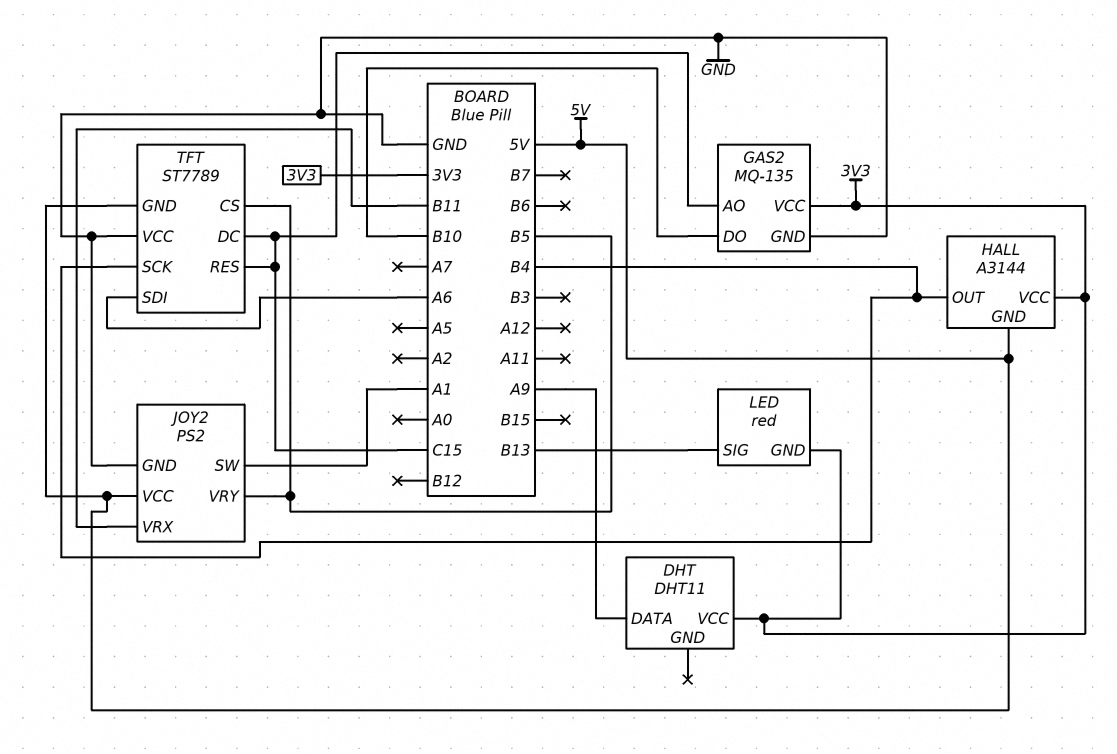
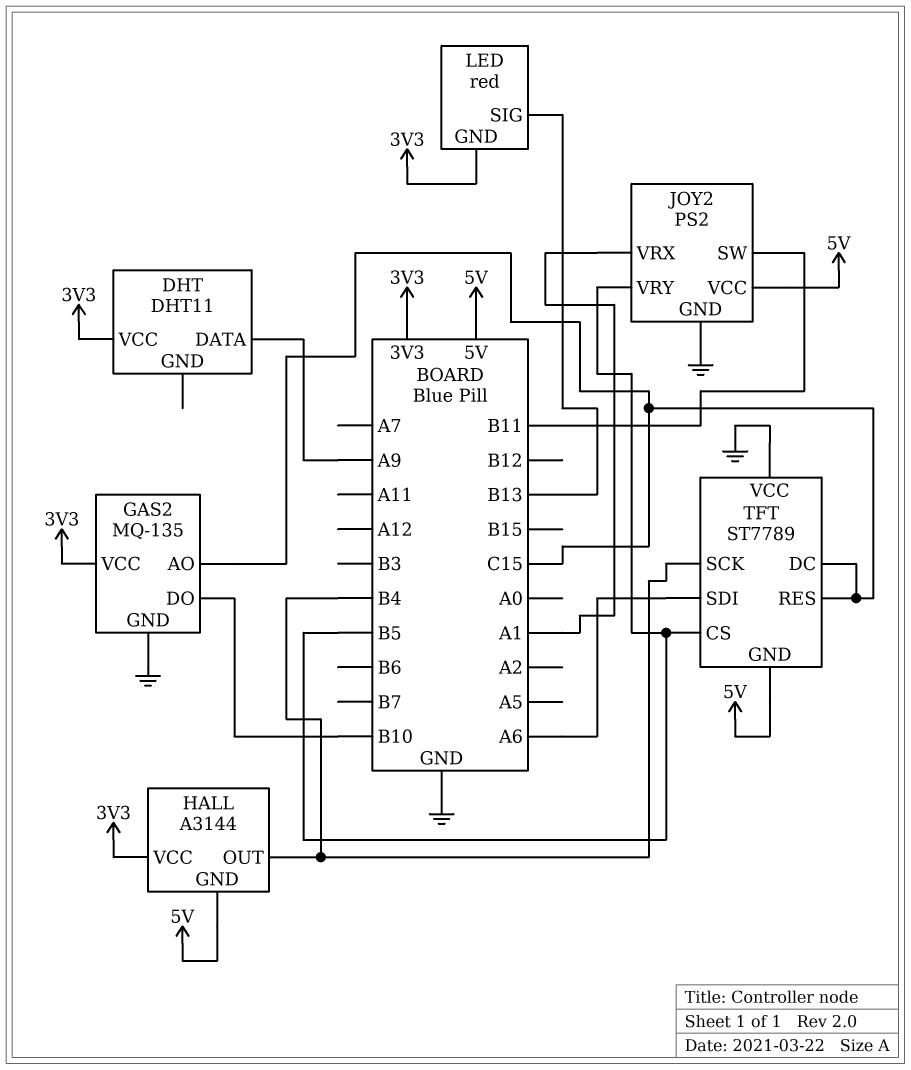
JOY2 pin SW: A1 -> B11
JOY2 pin VRX: B11 -> A1

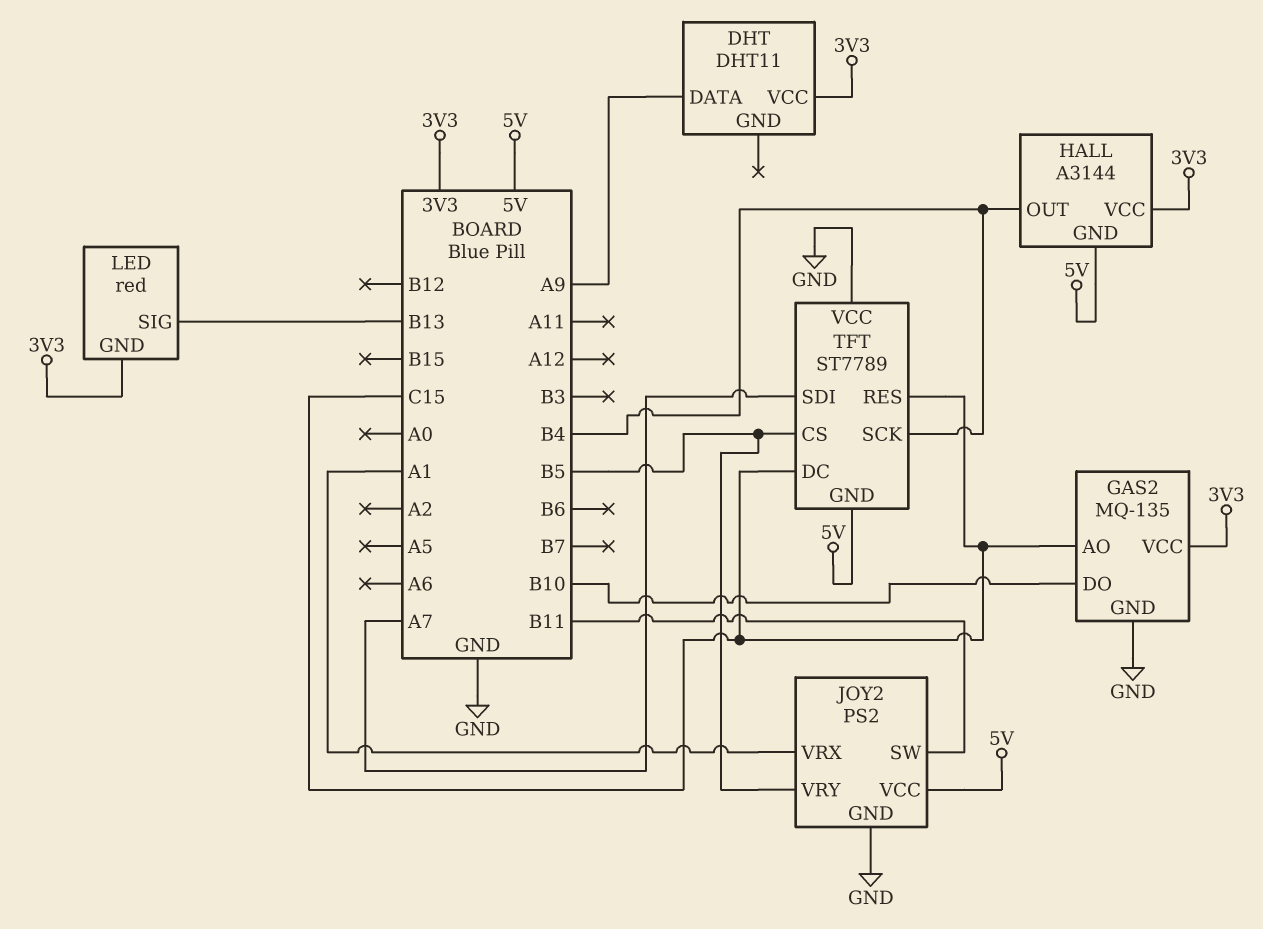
TFT pin SDI: A6 -> A7

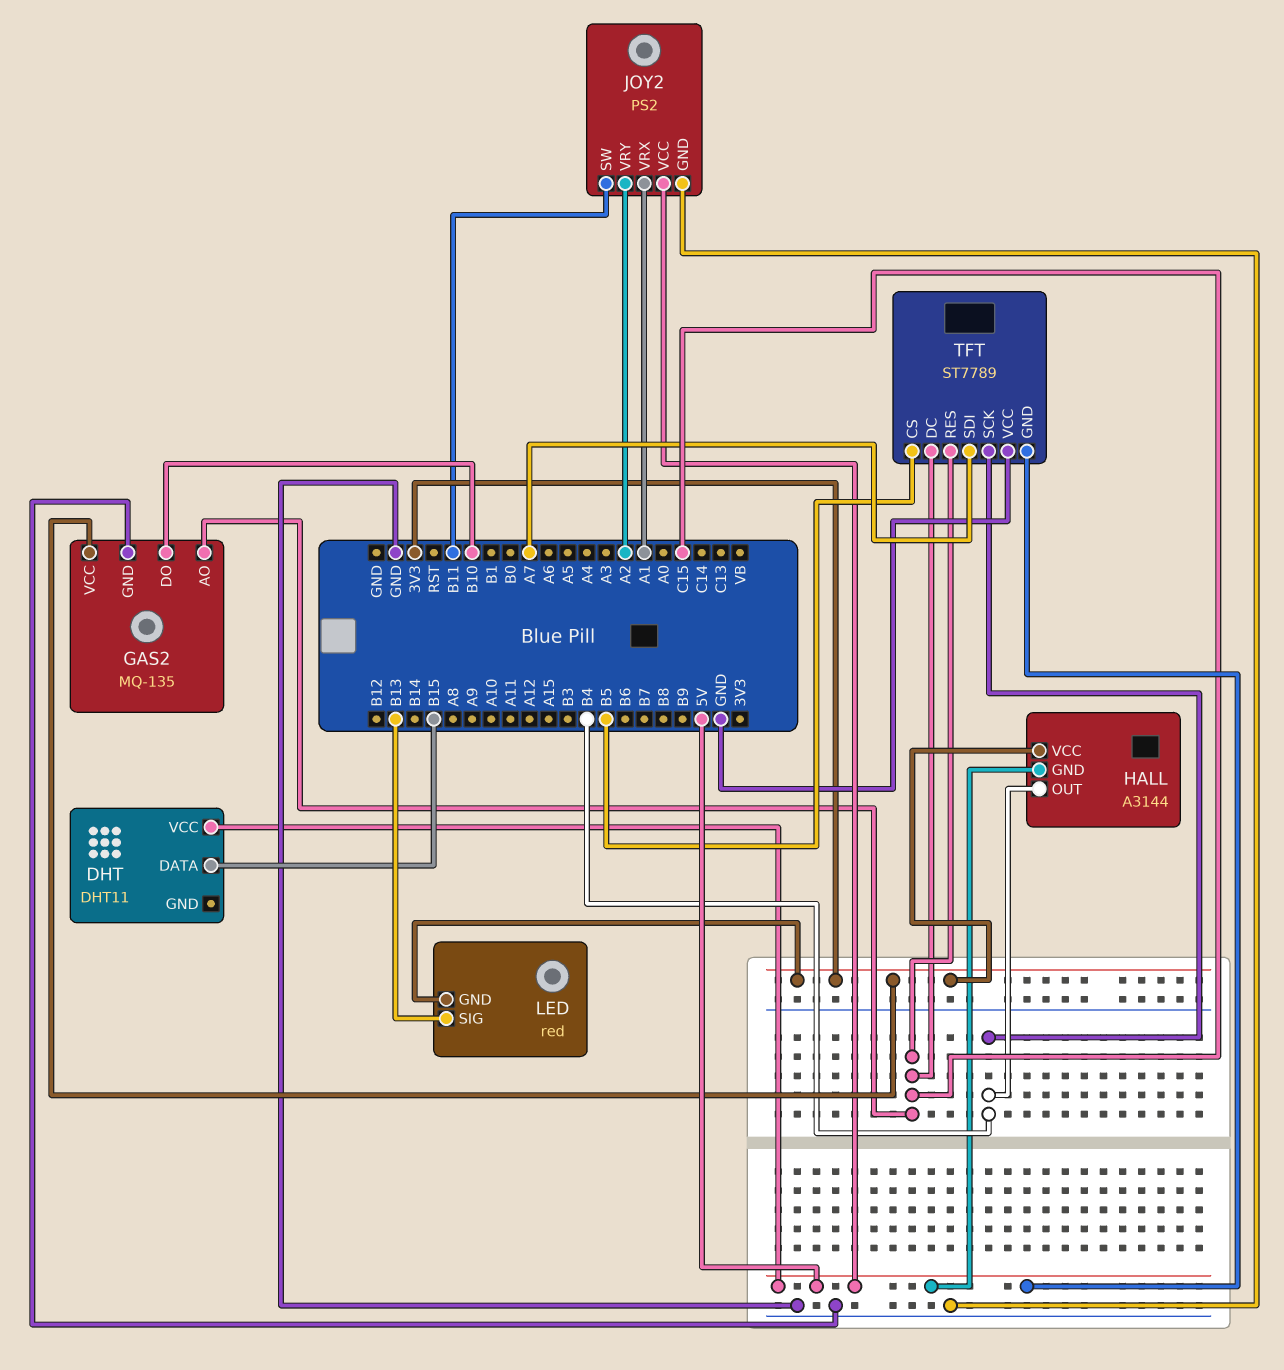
DHT pin DATA: A9 -> B15
DHT pin VCC: 3V3 -> 5V
JOY2 pin VRY: B5 -> A2

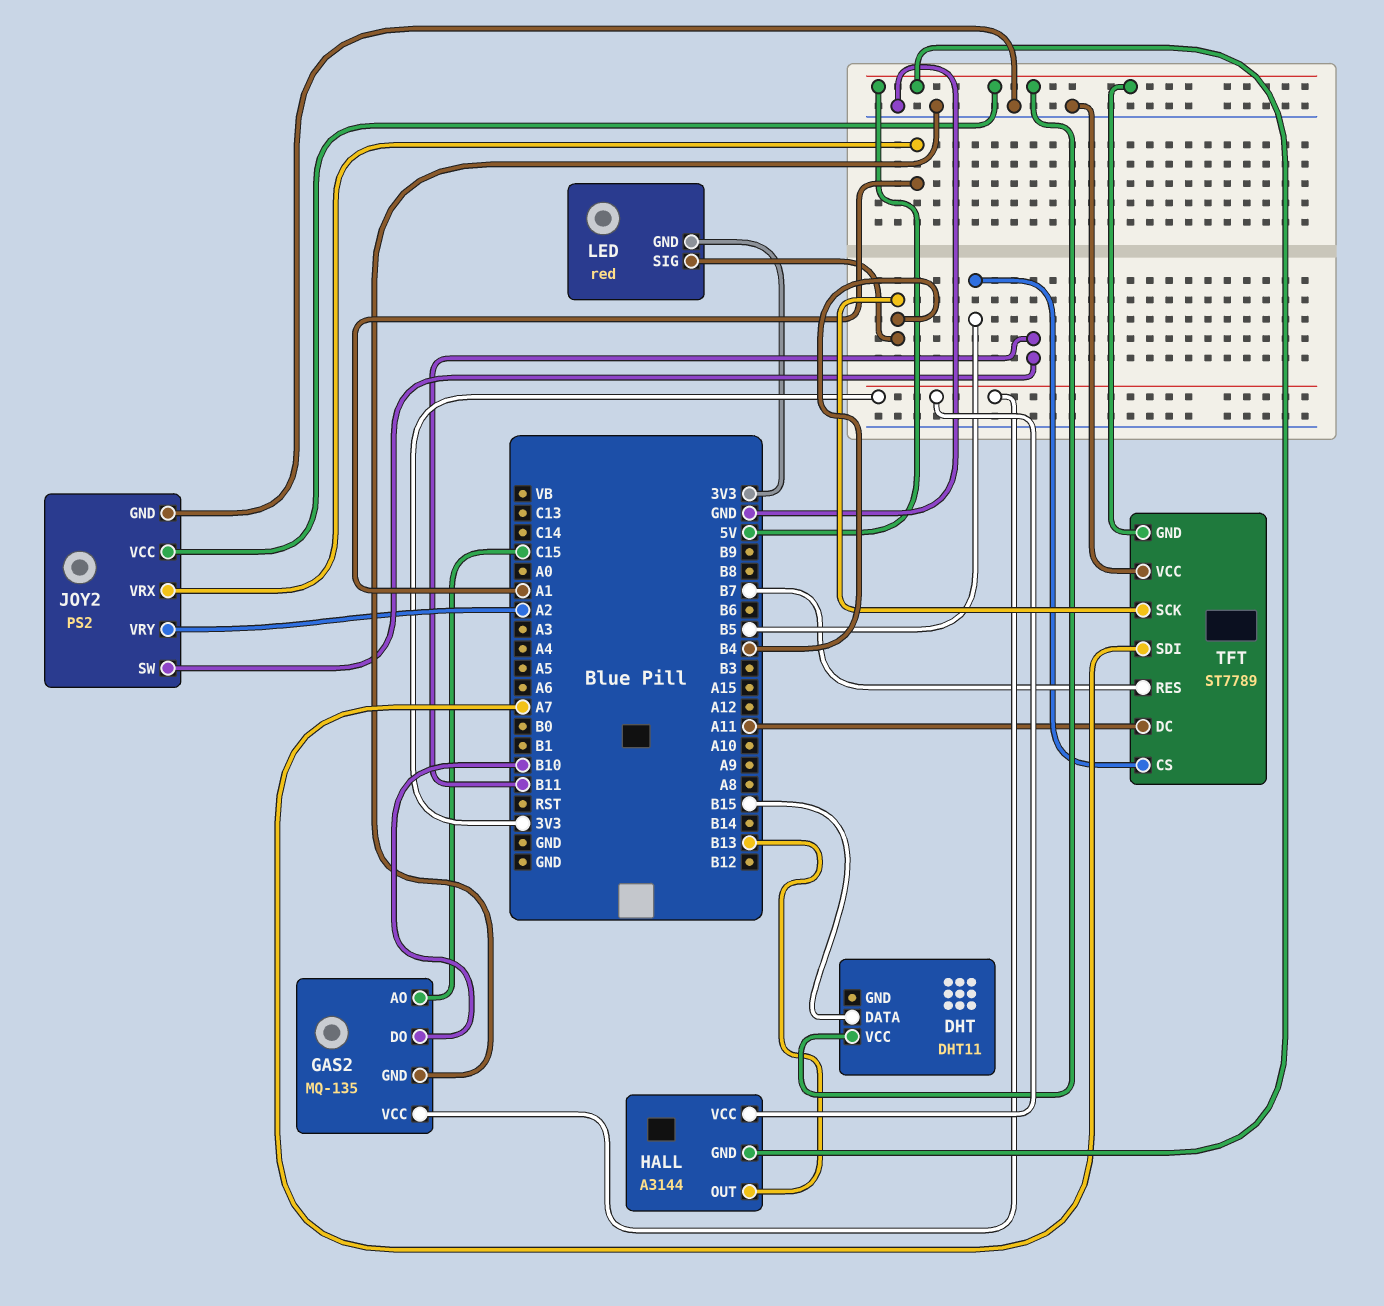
HALL pin OUT: B4 -> B13
LED pin SIG: B13 -> B4
TFT pin DC: C15 -> A11
TFT pin RES: C15 -> B7

